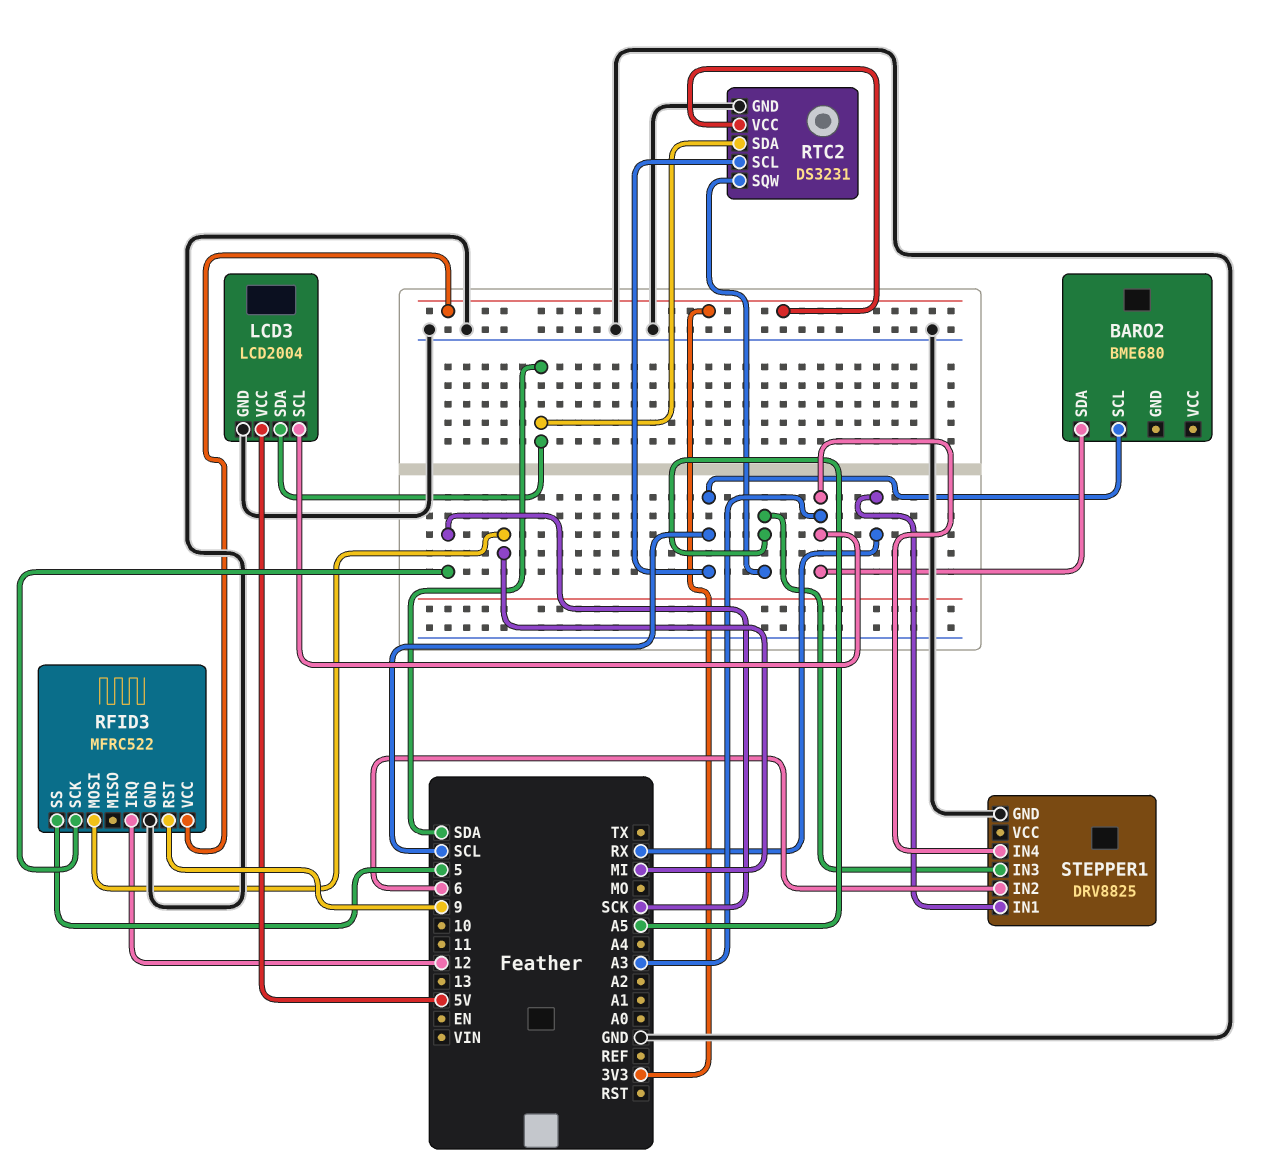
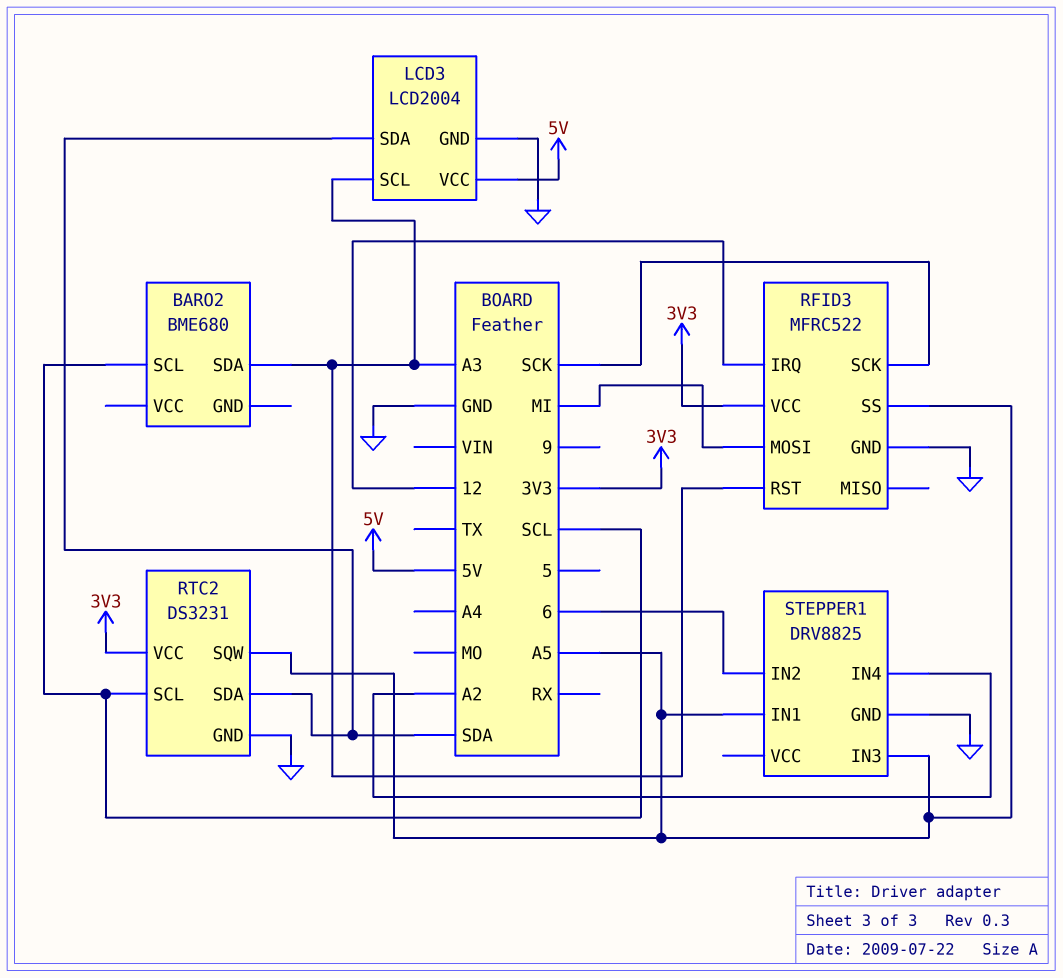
RFID3 pin RST: 9 -> A3
RFID3 pin SS: 5 -> A5
STEPPER1 pin IN1: RX -> A5
STEPPER1 pin IN4: A3 -> A2

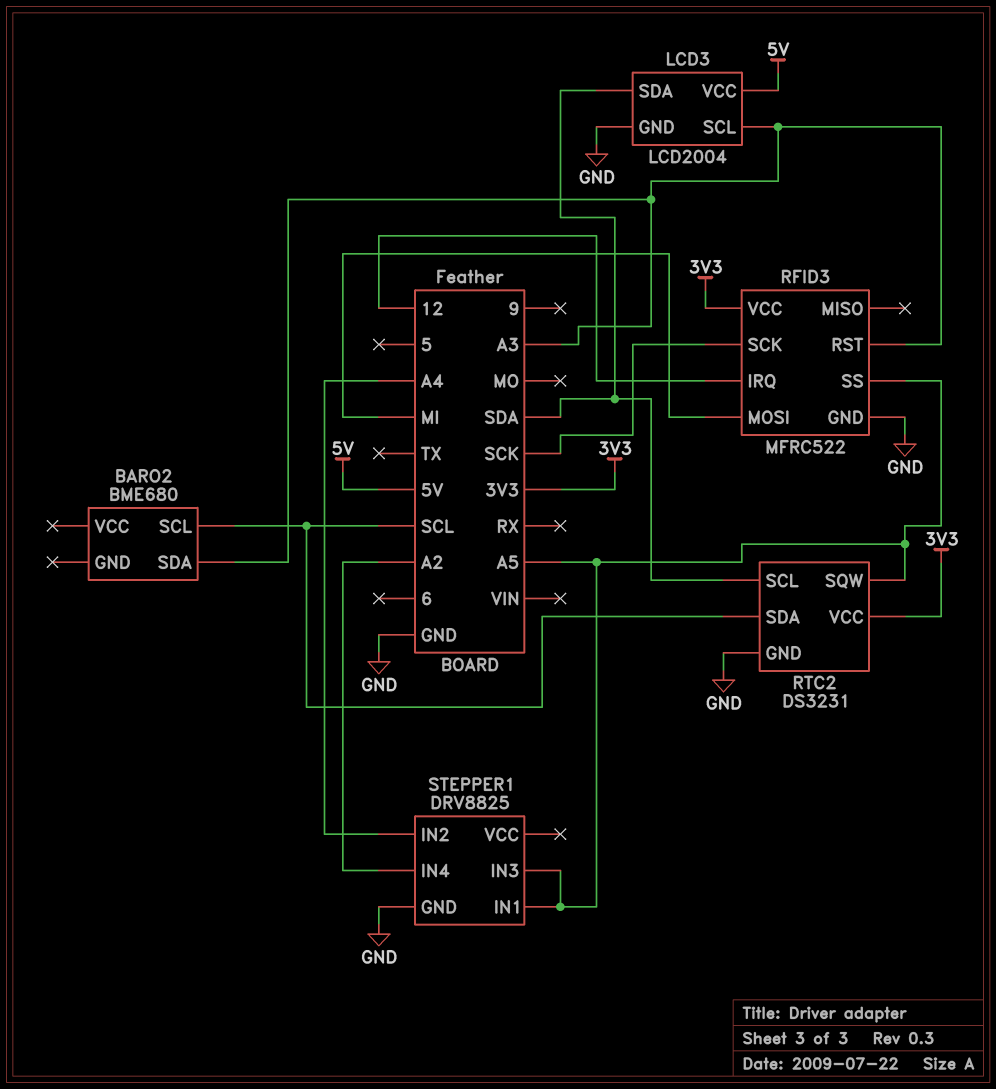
RTC2 pin SCL: SCL -> SDA
RTC2 pin SDA: SDA -> SCL
STEPPER1 pin IN2: 6 -> A4

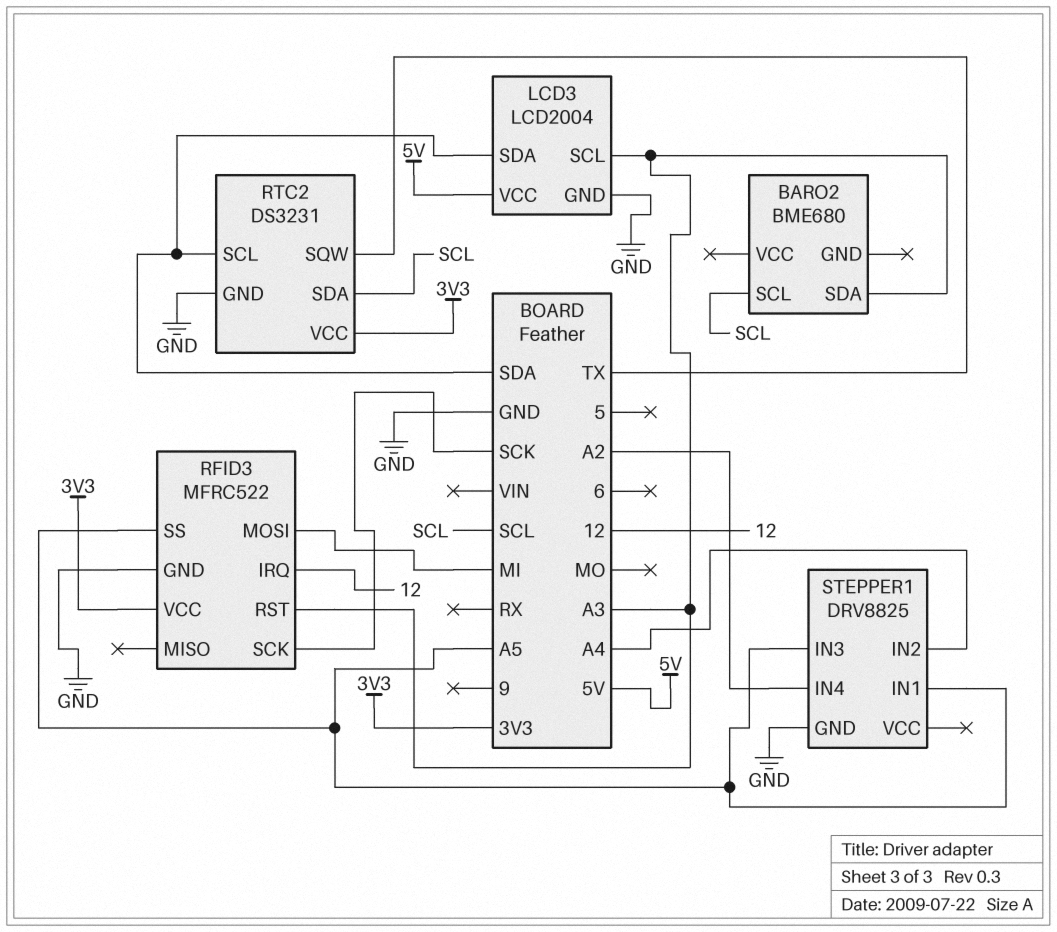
RTC2 pin SQW: A5 -> TX

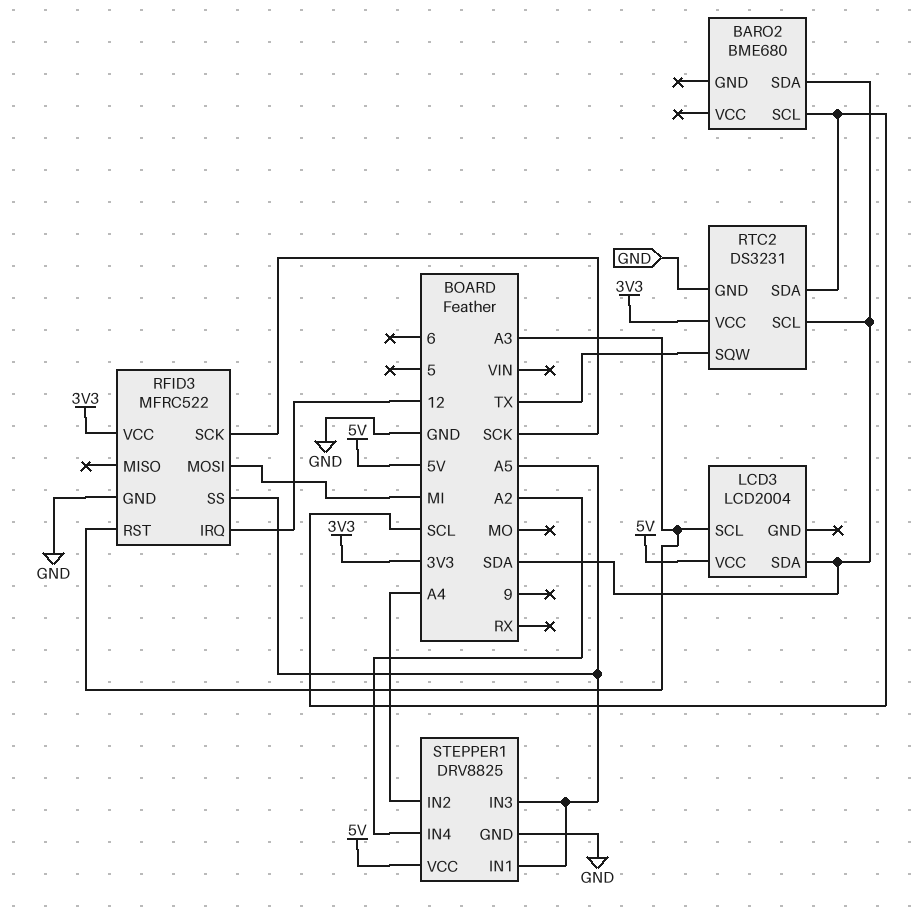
BARO2 pin SDA: A3 -> SDA
LCD3 pin GND: GND -> none
STEPPER1 pin VCC: none -> 5V

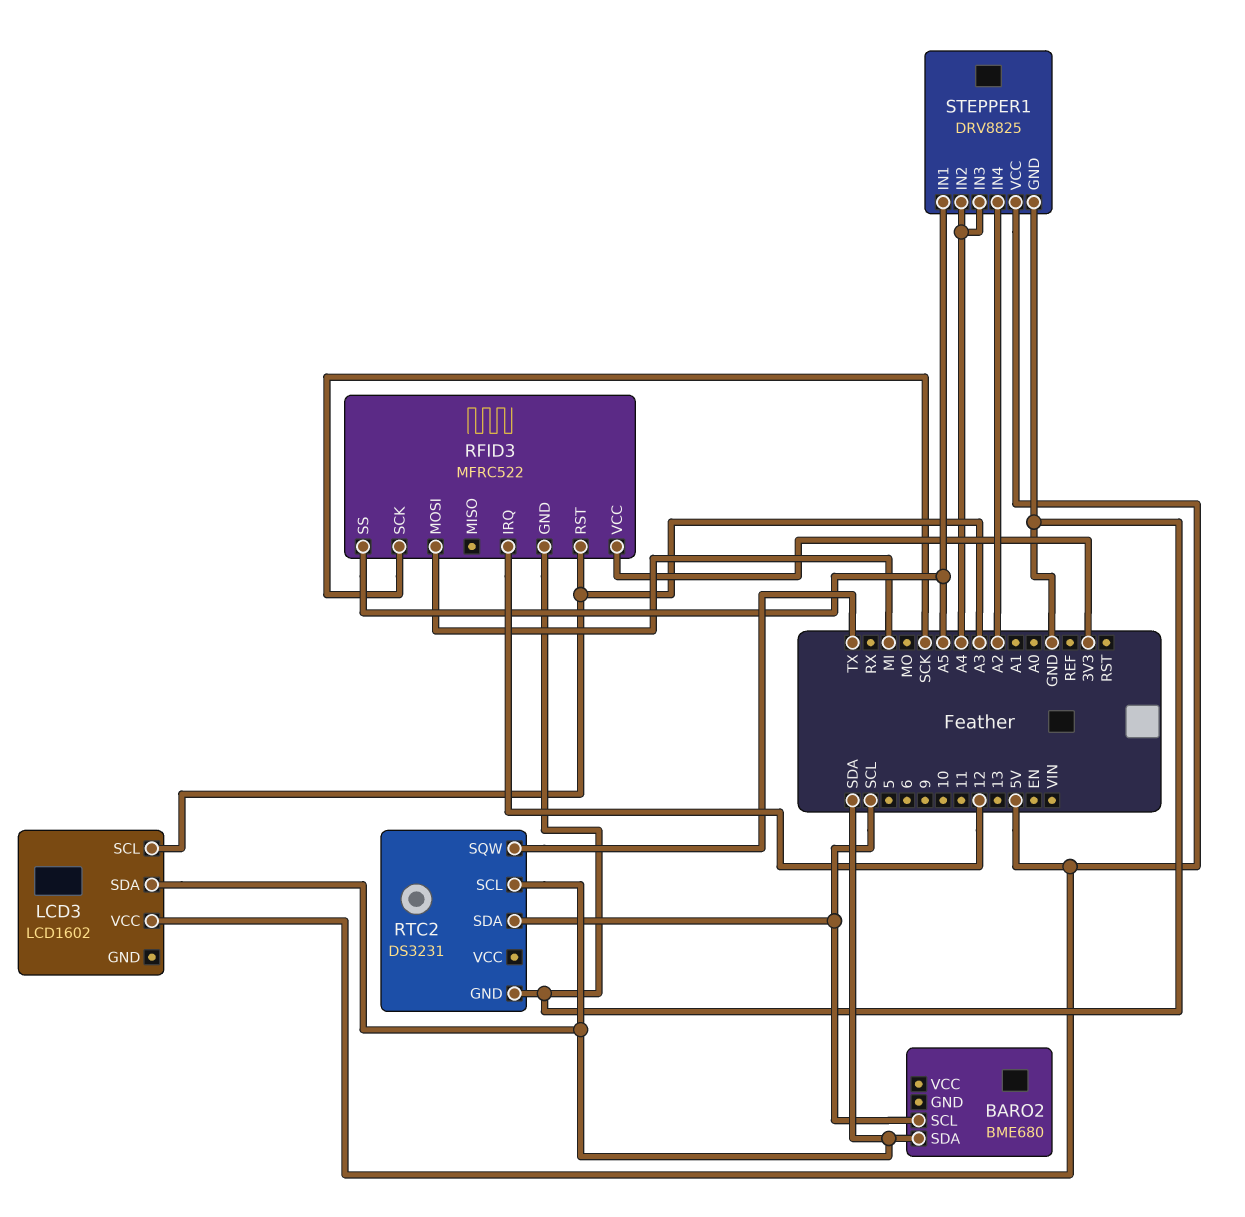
LCD3: LCD2004 -> LCD1602
RTC2 pin VCC: 3V3 -> none
STEPPER1 pin IN3: A5 -> A4

